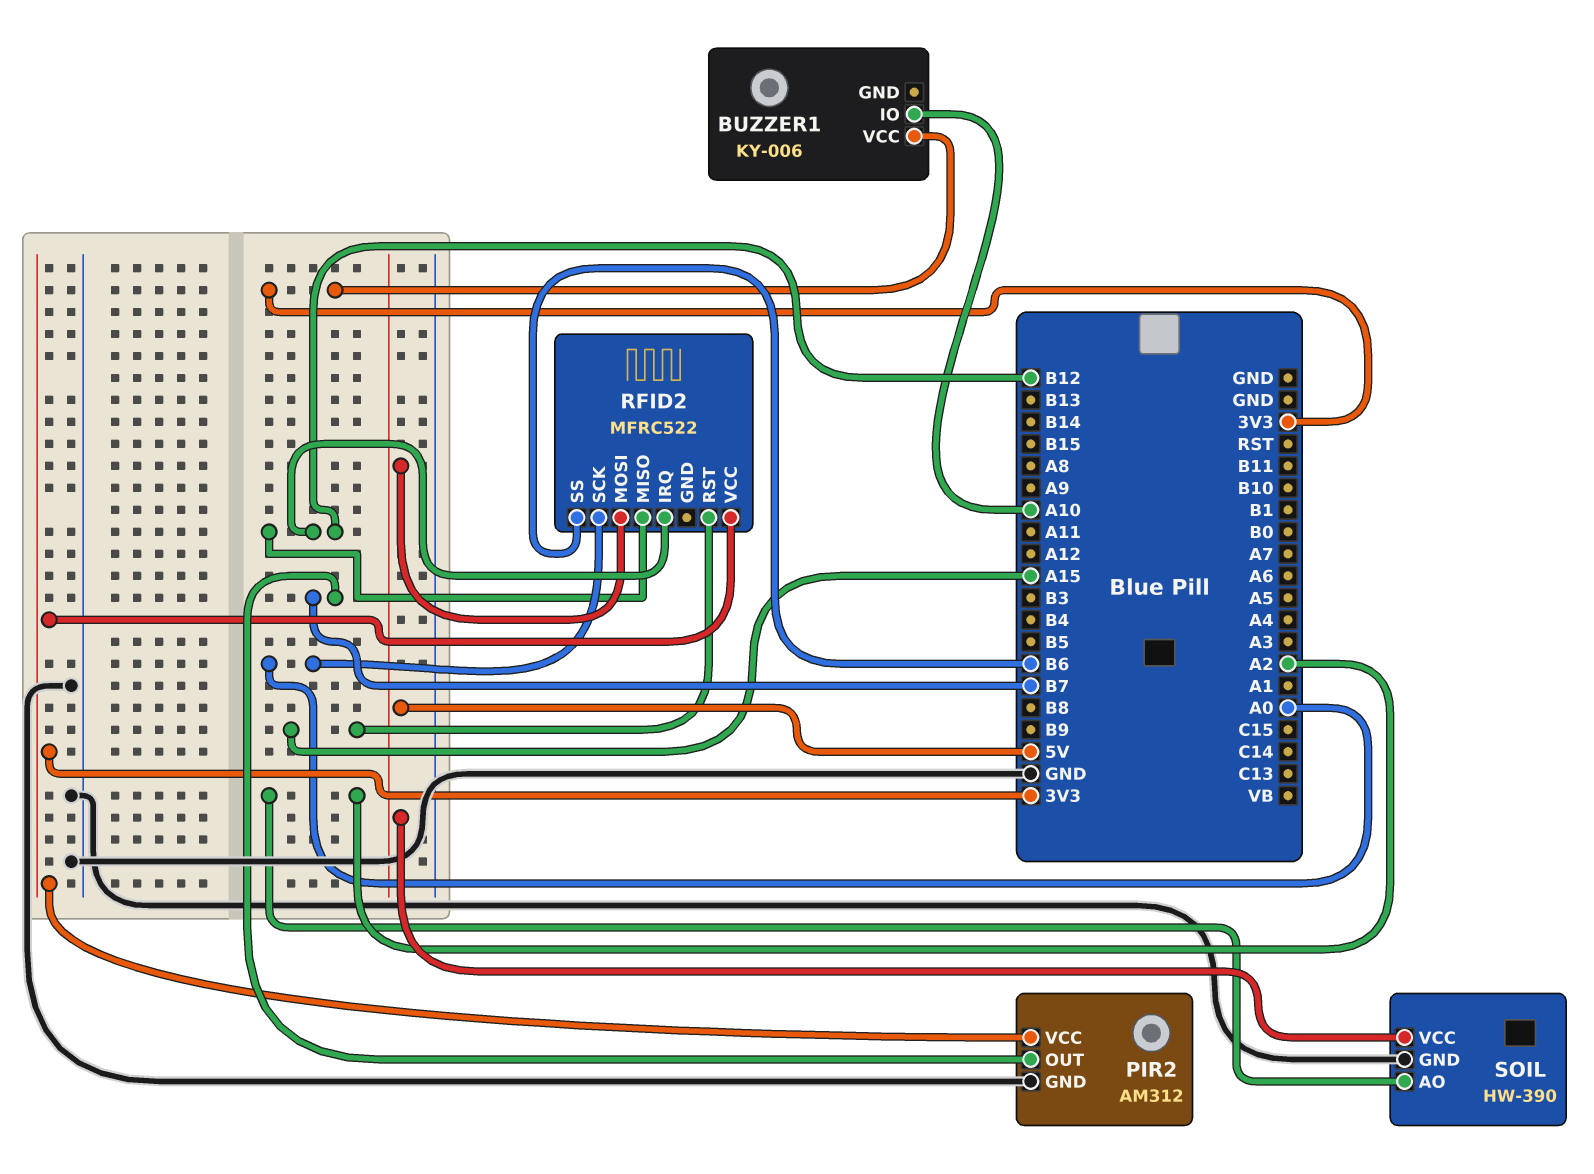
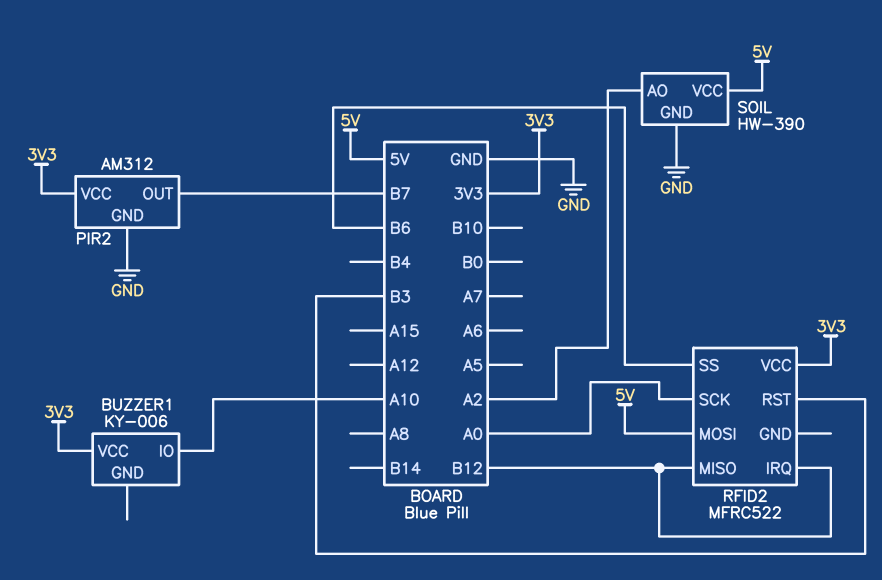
RFID2 pin RST: A15 -> B3

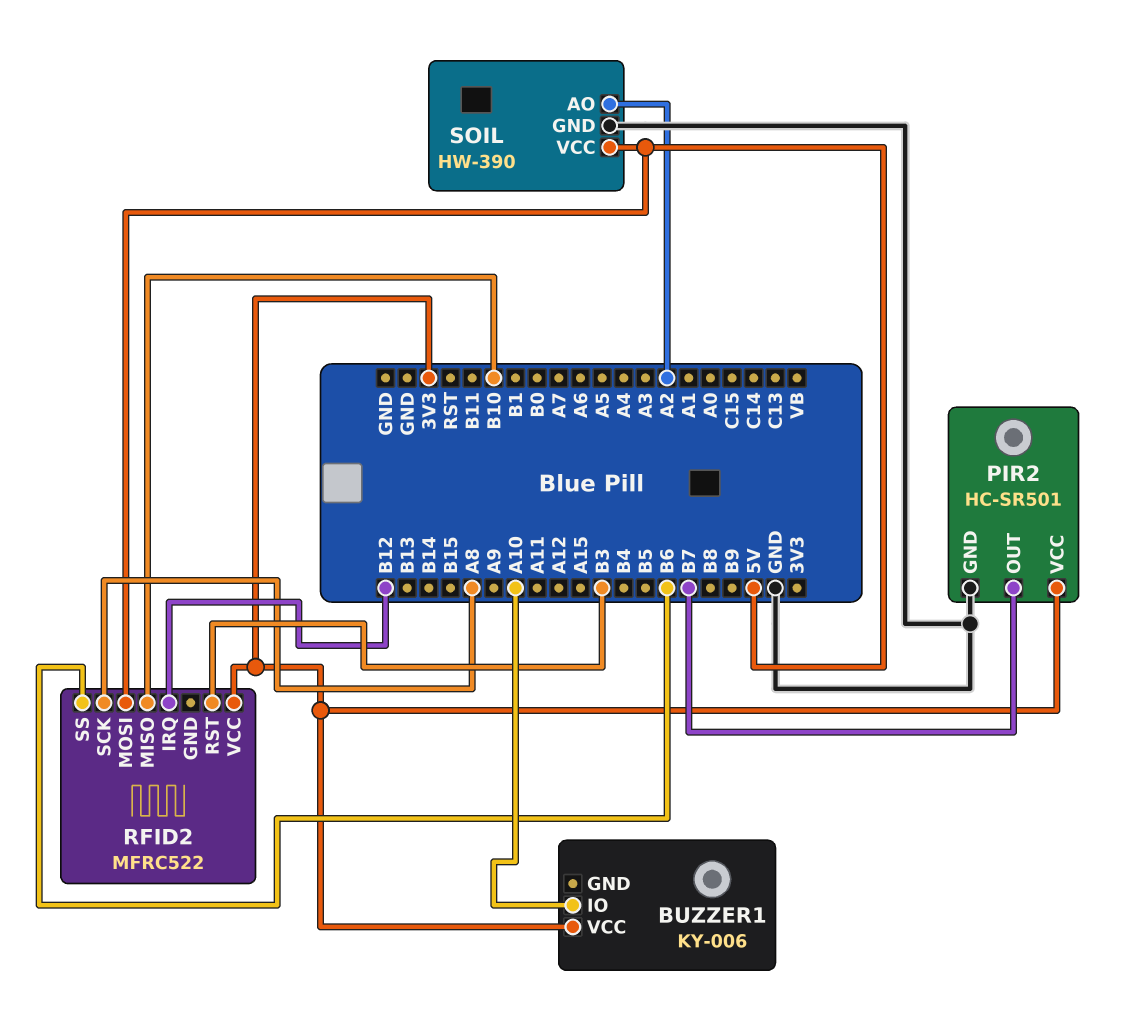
PIR2: AM312 -> HC-SR501
RFID2 pin MISO: B12 -> B10
RFID2 pin SCK: A0 -> A8

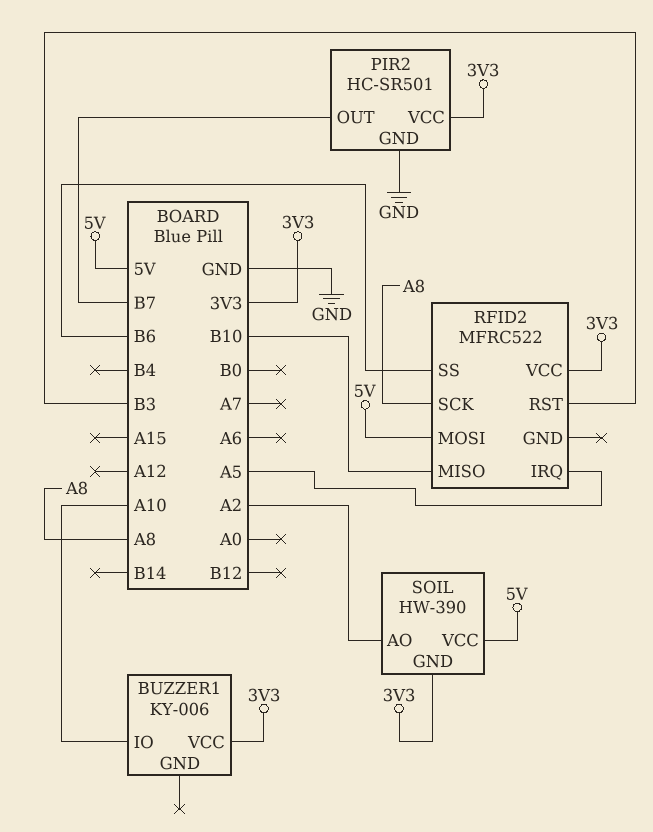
RFID2 pin IRQ: B12 -> A5
SOIL pin GND: GND -> 3V3

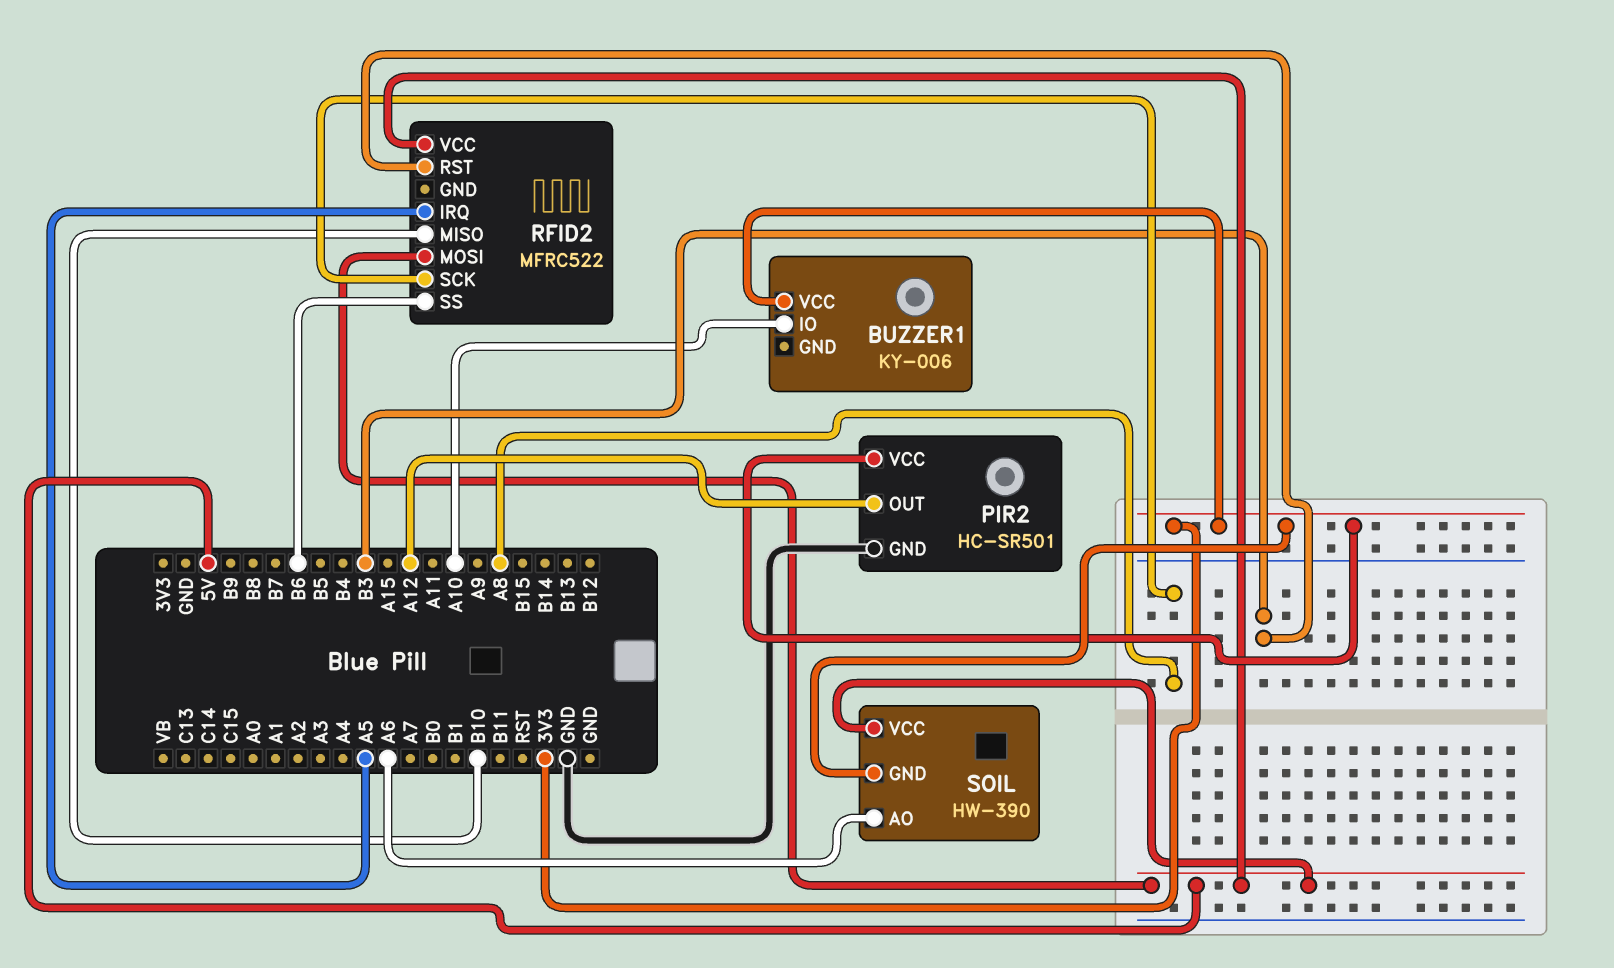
PIR2 pin OUT: B7 -> A12
RFID2 pin VCC: 3V3 -> 5V
SOIL pin AO: A2 -> A6

